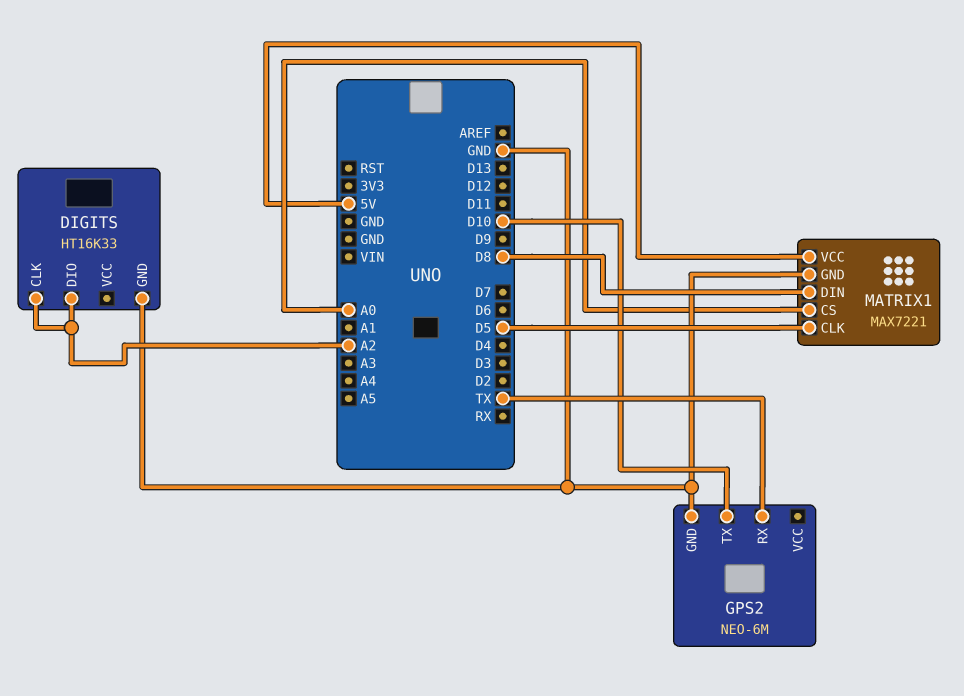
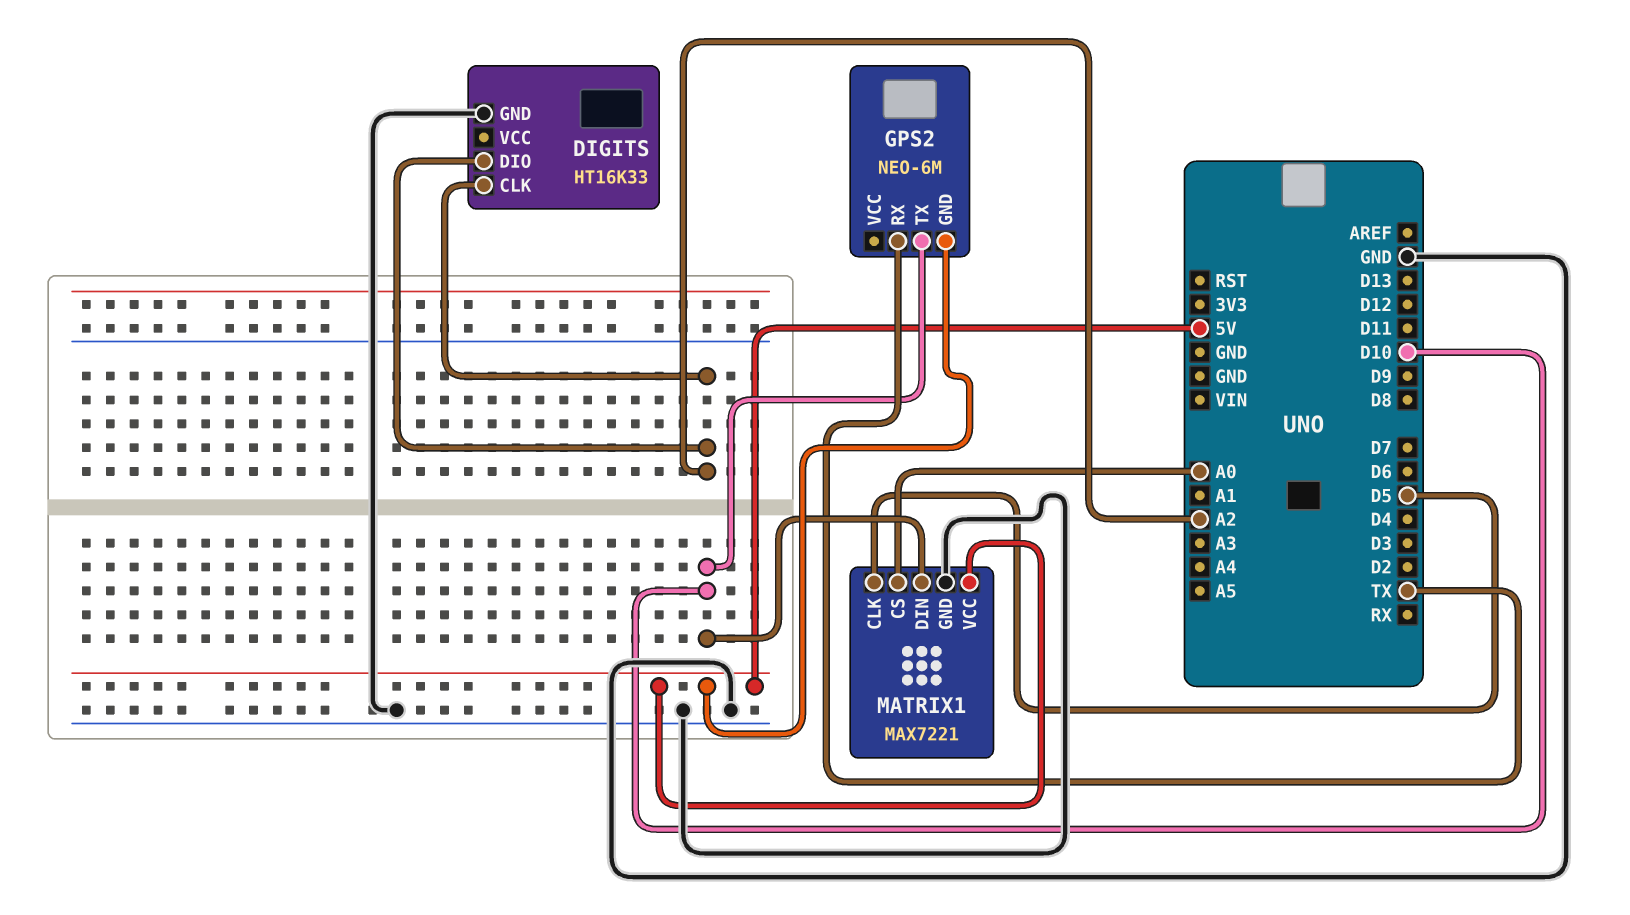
GPS2 pin GND: GND -> 5V
MATRIX1 pin DIN: D8 -> D10

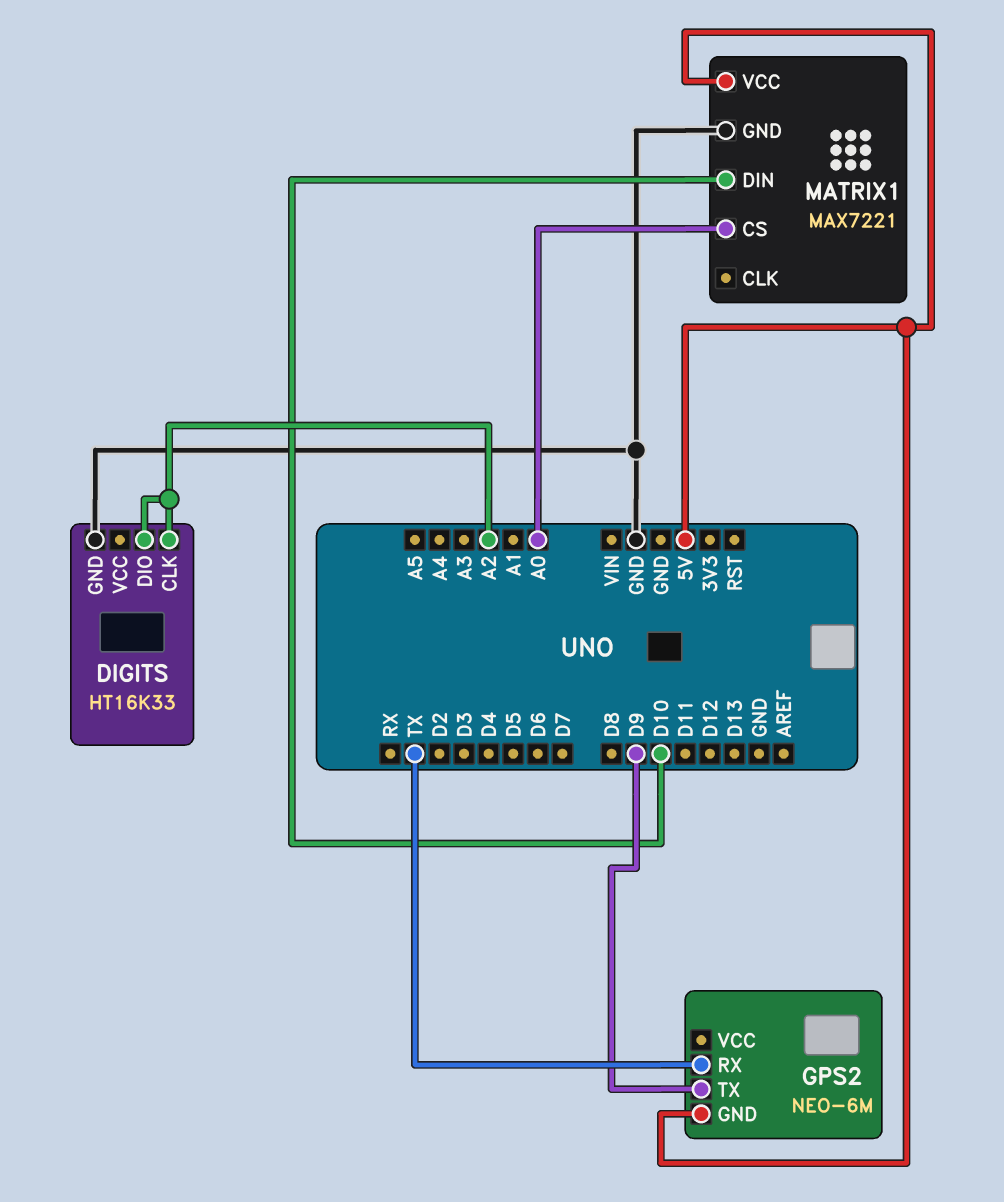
GPS2 pin TX: D10 -> D9
MATRIX1 pin CLK: D5 -> none

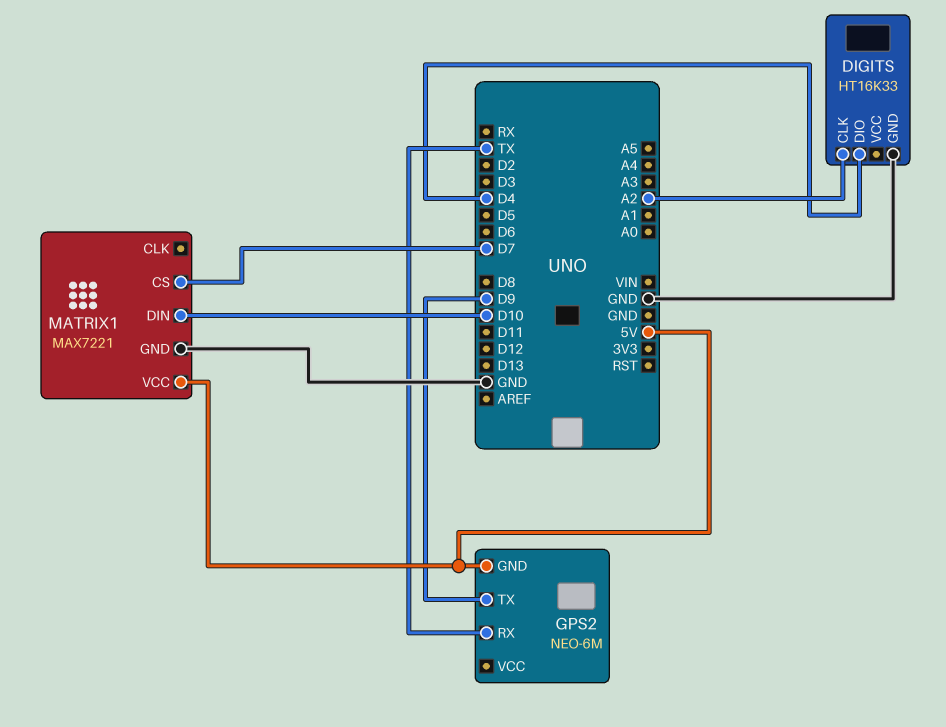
DIGITS pin DIO: A2 -> D4
MATRIX1 pin CS: A0 -> D7

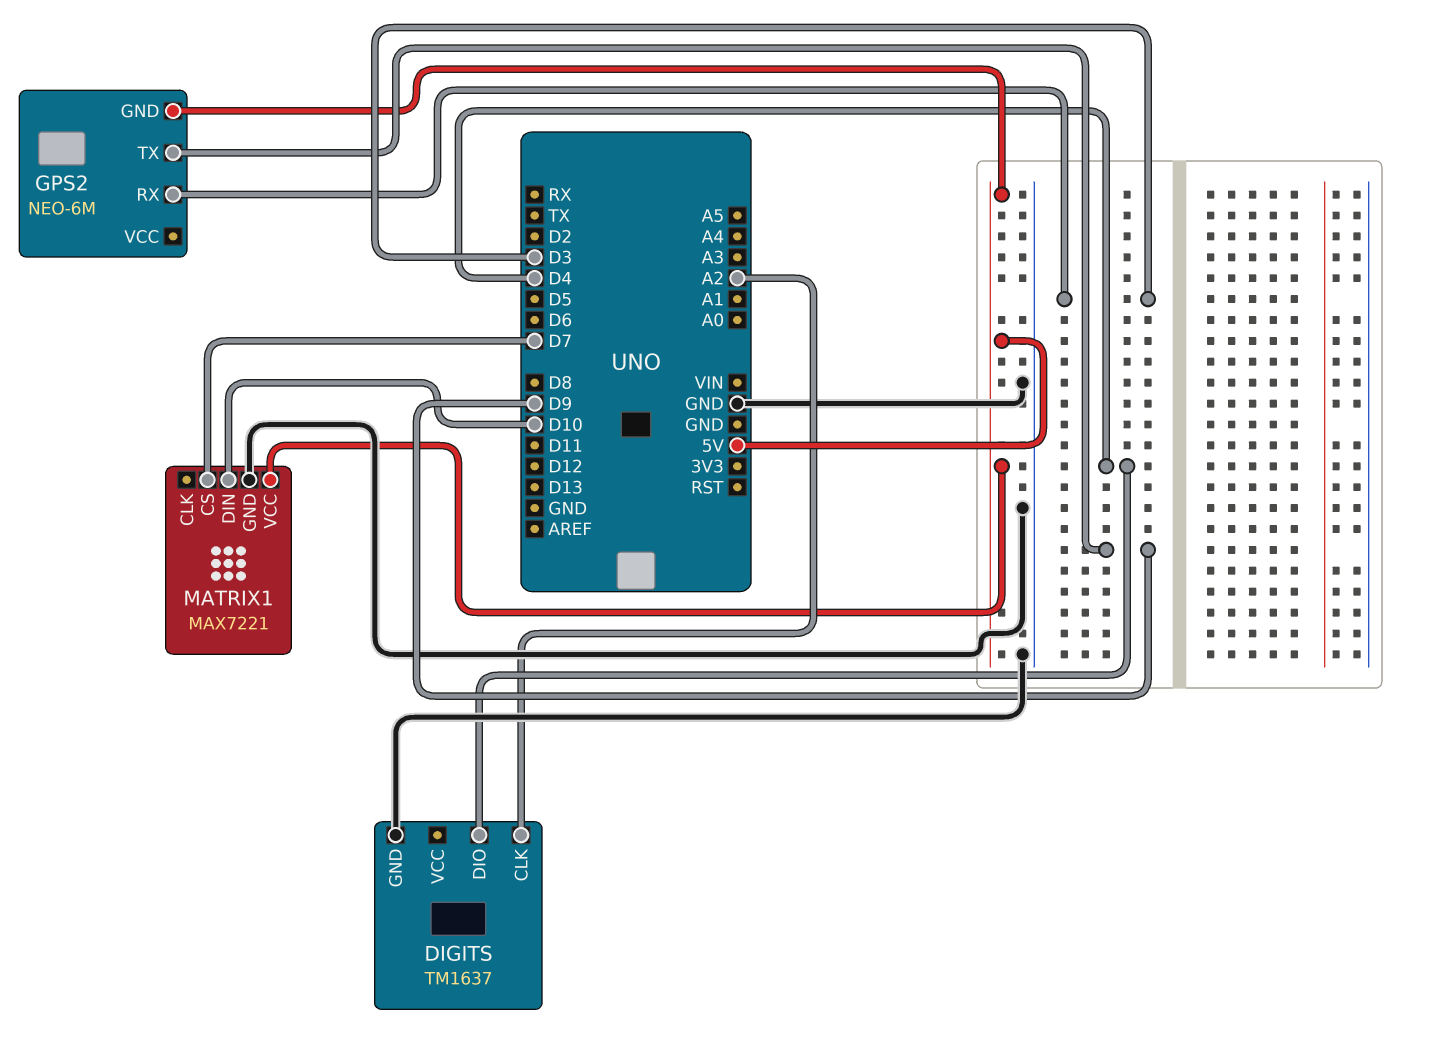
DIGITS: HT16K33 -> TM1637
GPS2 pin RX: TX -> D3

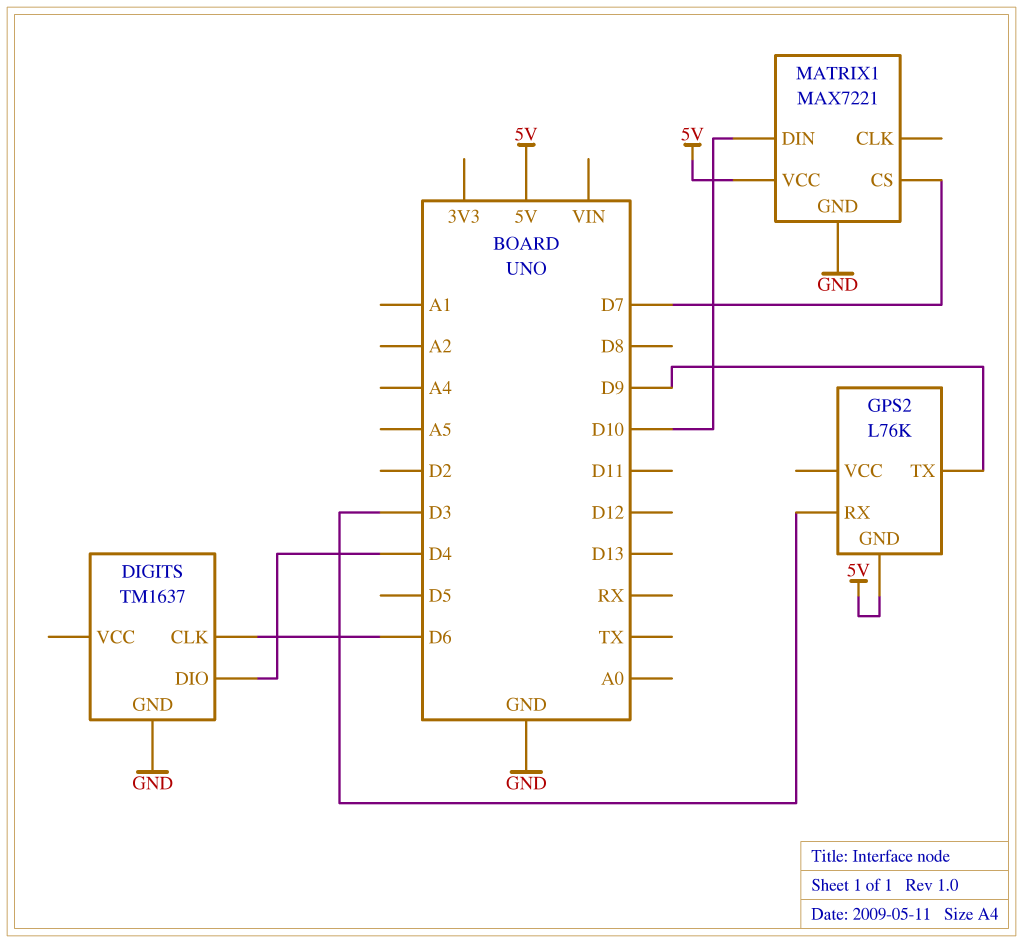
DIGITS pin CLK: A2 -> D6
GPS2: NEO-6M -> L76K

